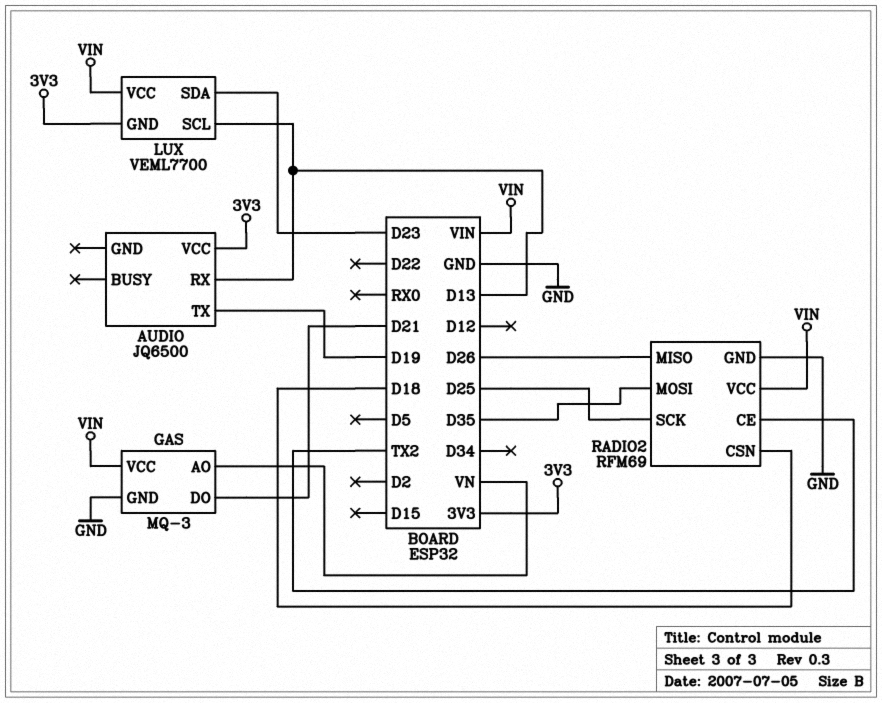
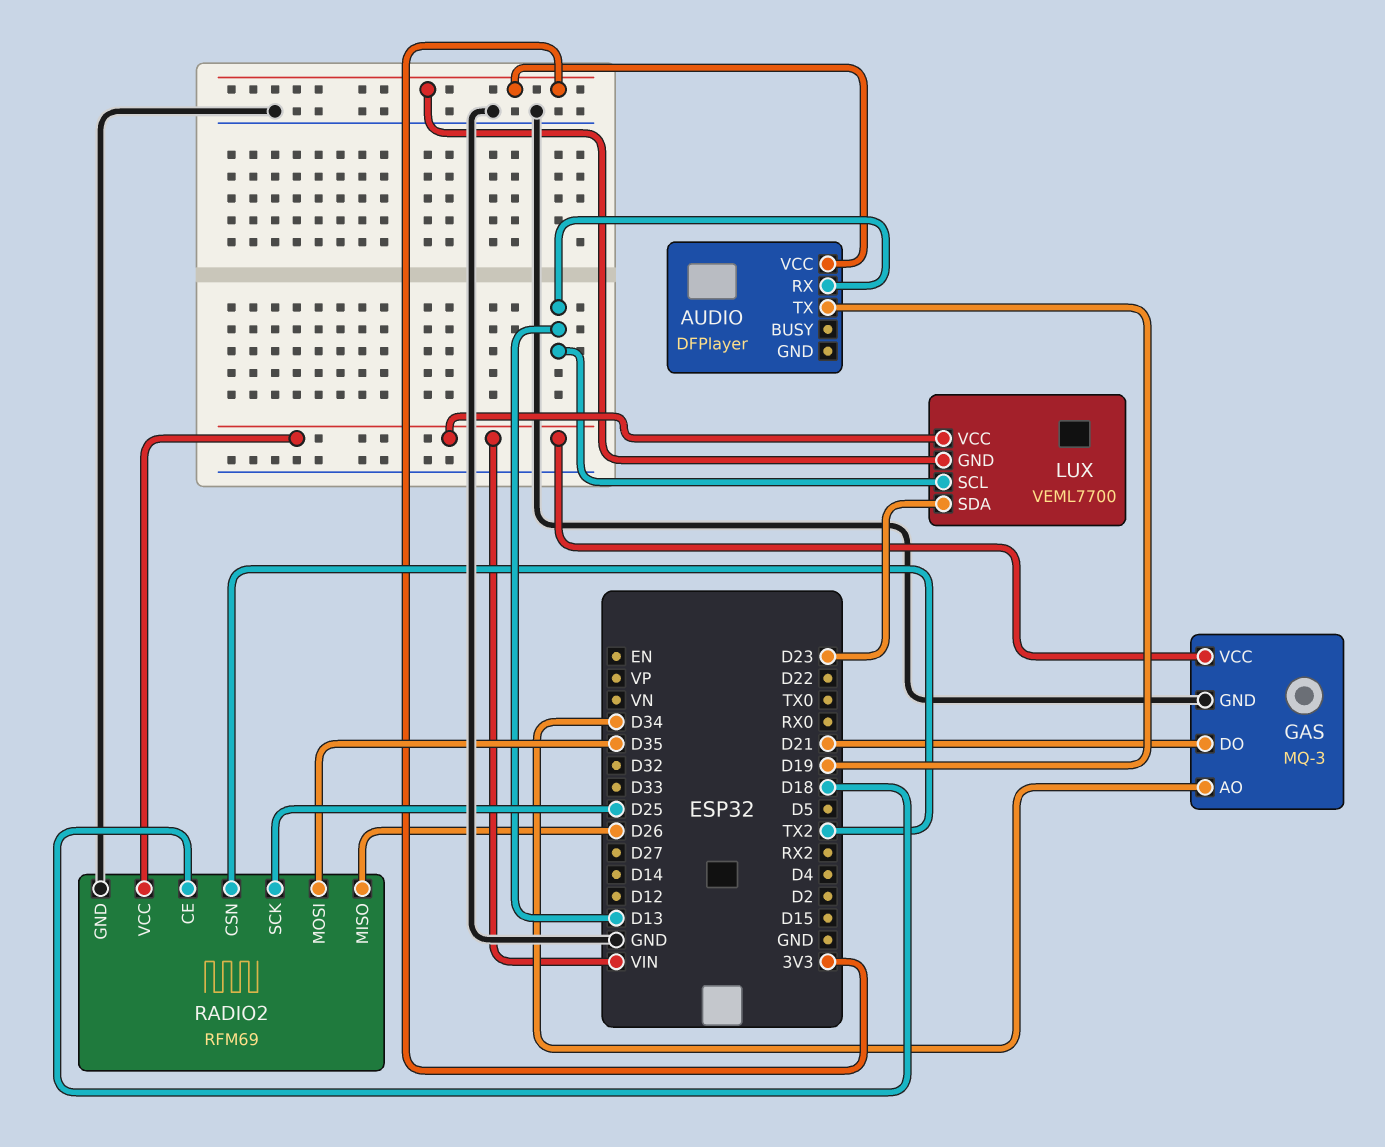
AUDIO: JQ6500 -> DFPlayer
GAS pin AO: VN -> D34
RADIO2 pin CE: TX2 -> D18
RADIO2 pin CSN: D18 -> TX2

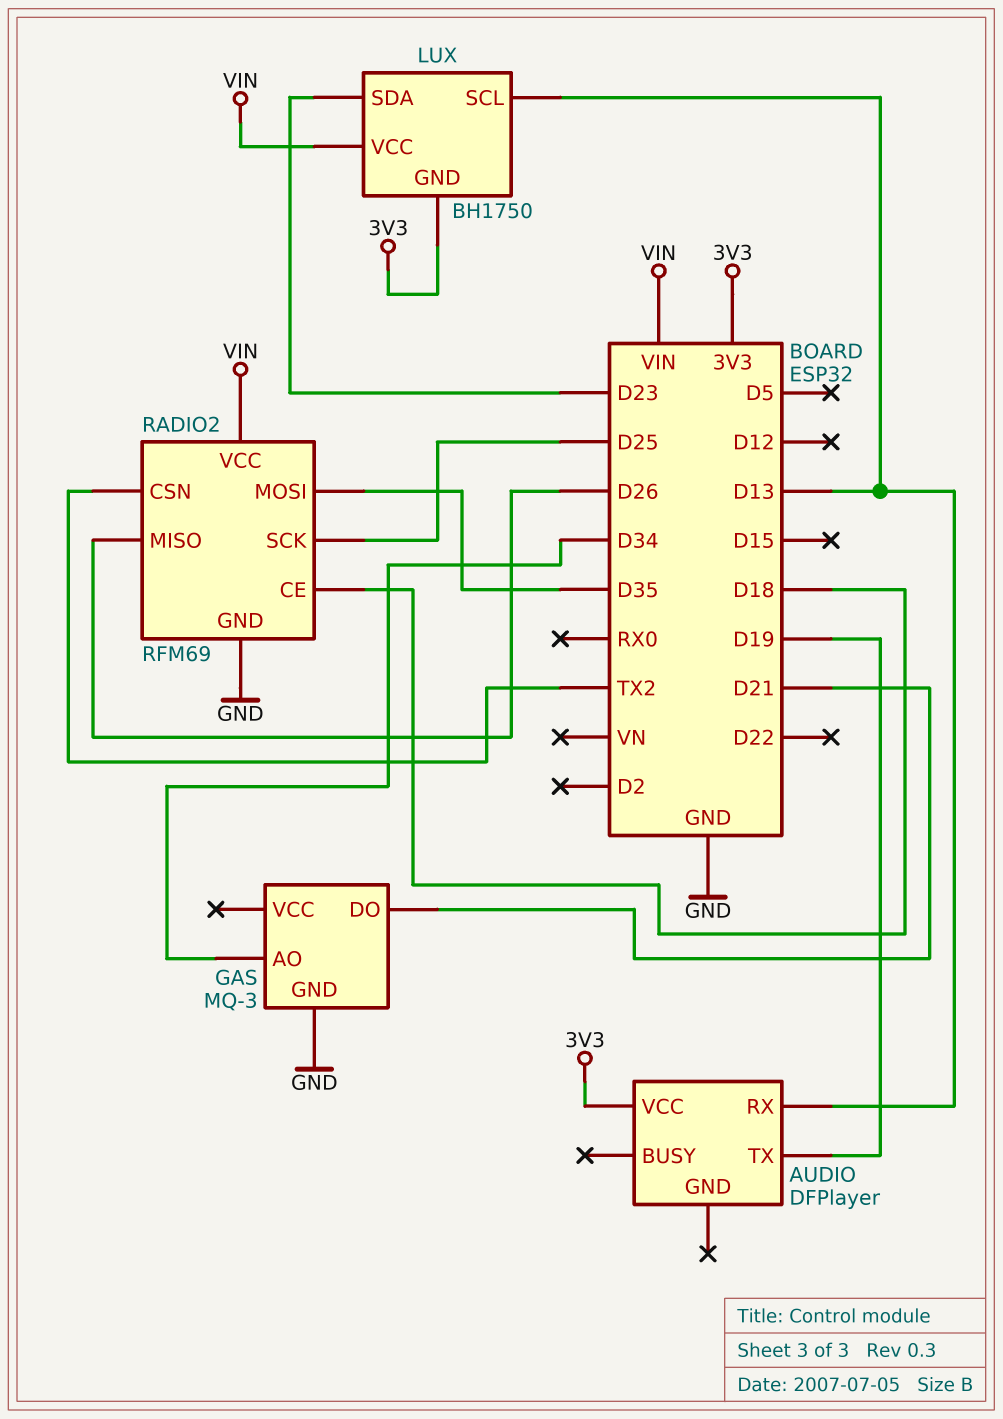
GAS pin VCC: VIN -> none
LUX: VEML7700 -> BH1750

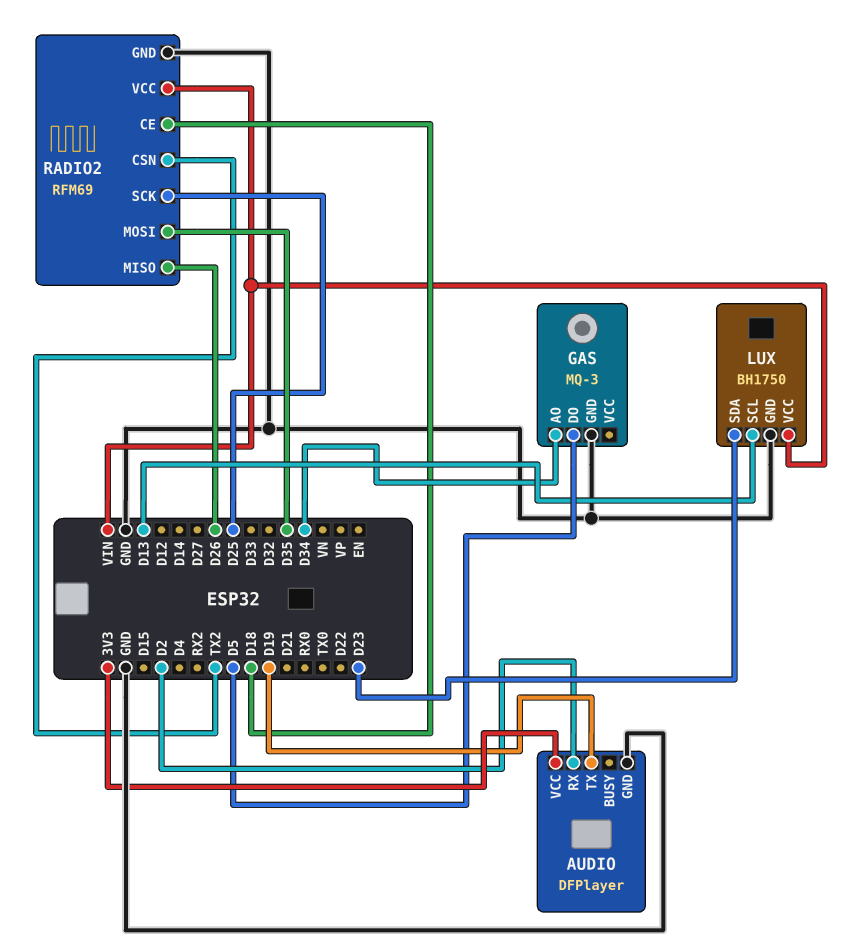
AUDIO pin GND: none -> GND
AUDIO pin RX: D13 -> D2
GAS pin DO: D21 -> D5
LUX pin GND: 3V3 -> GND

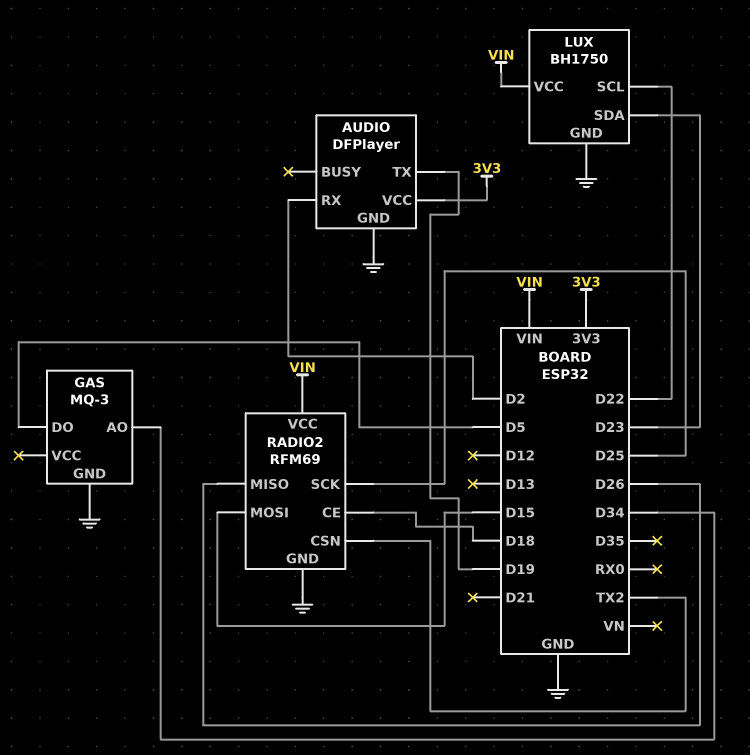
LUX pin SCL: D13 -> D22
RADIO2 pin MOSI: D35 -> D15

